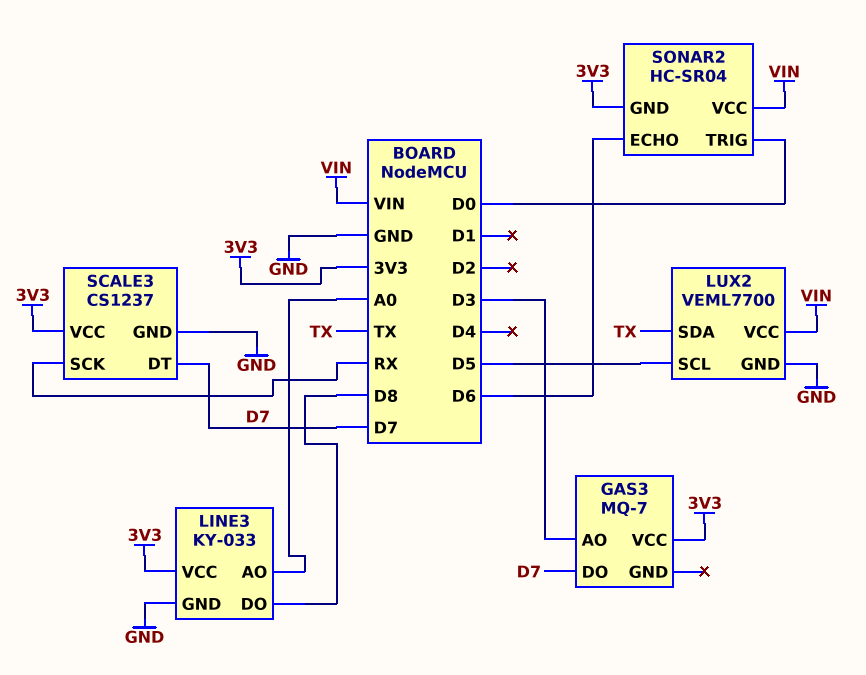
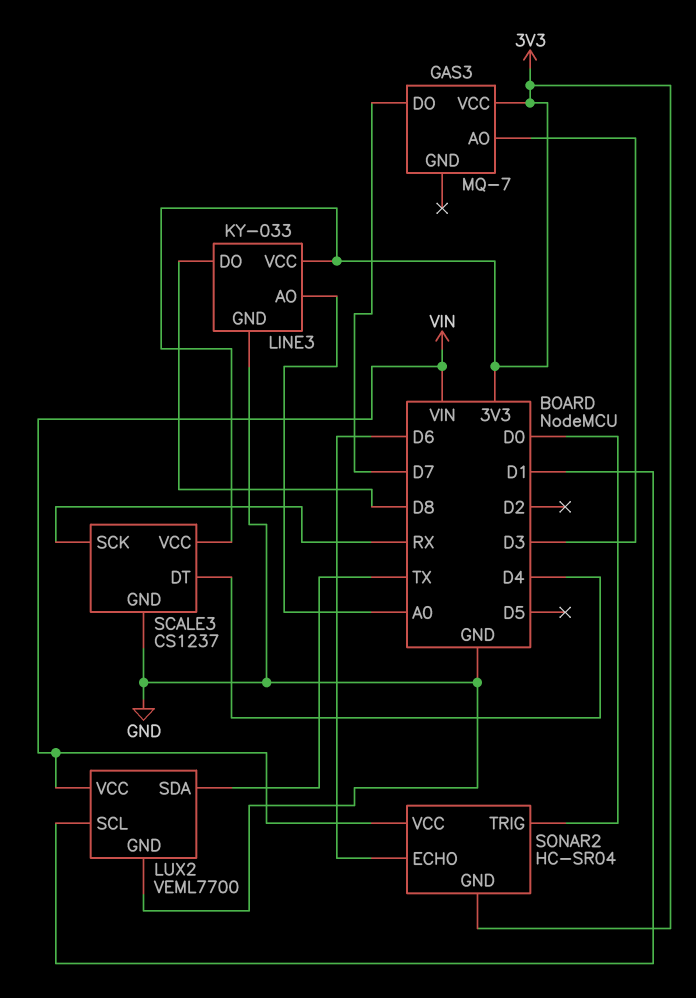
LUX2 pin SCL: D5 -> D1
SCALE3 pin DT: D7 -> D4

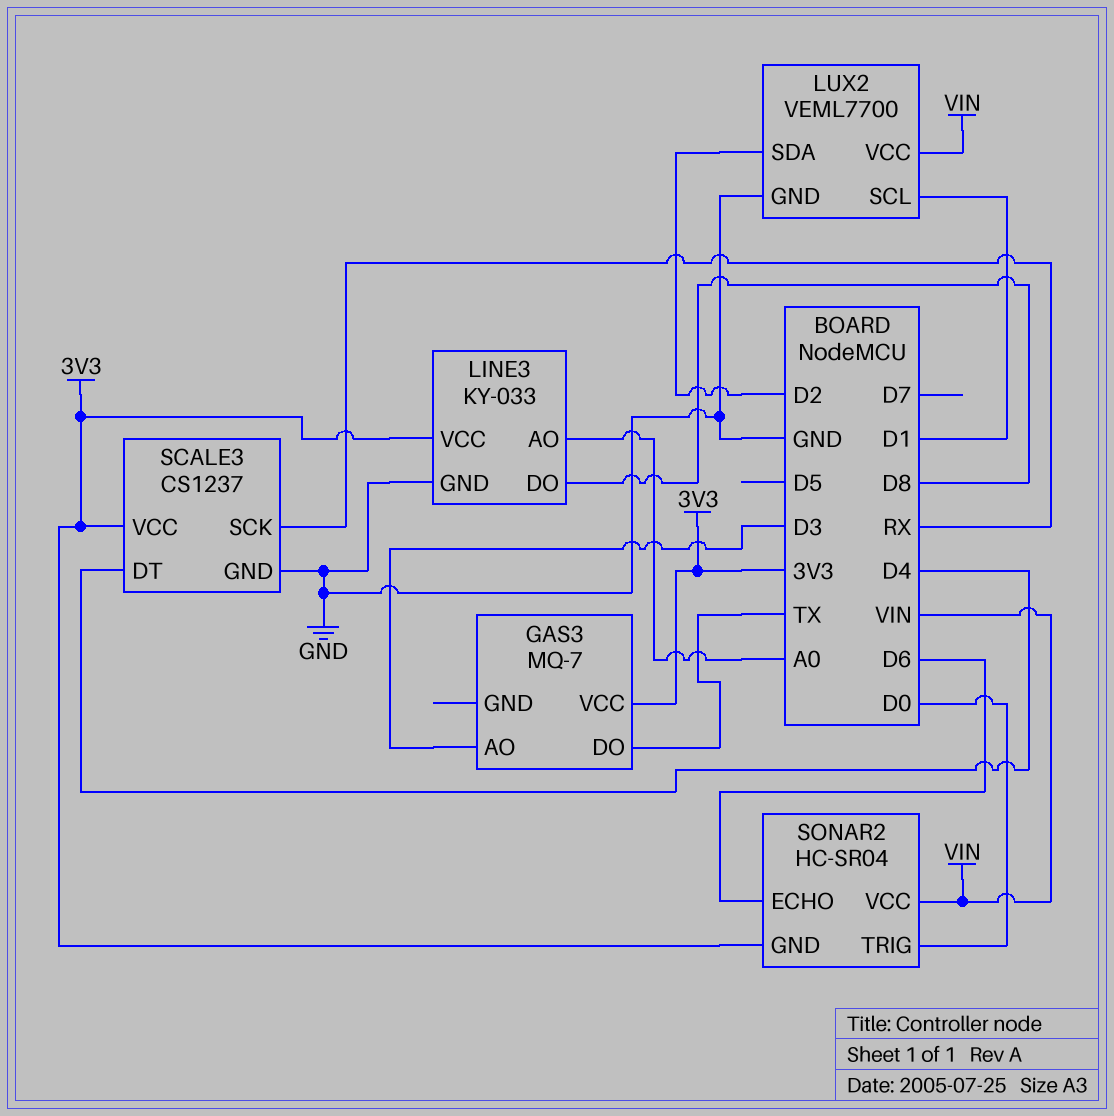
GAS3 pin DO: D7 -> TX
LUX2 pin SDA: TX -> D2

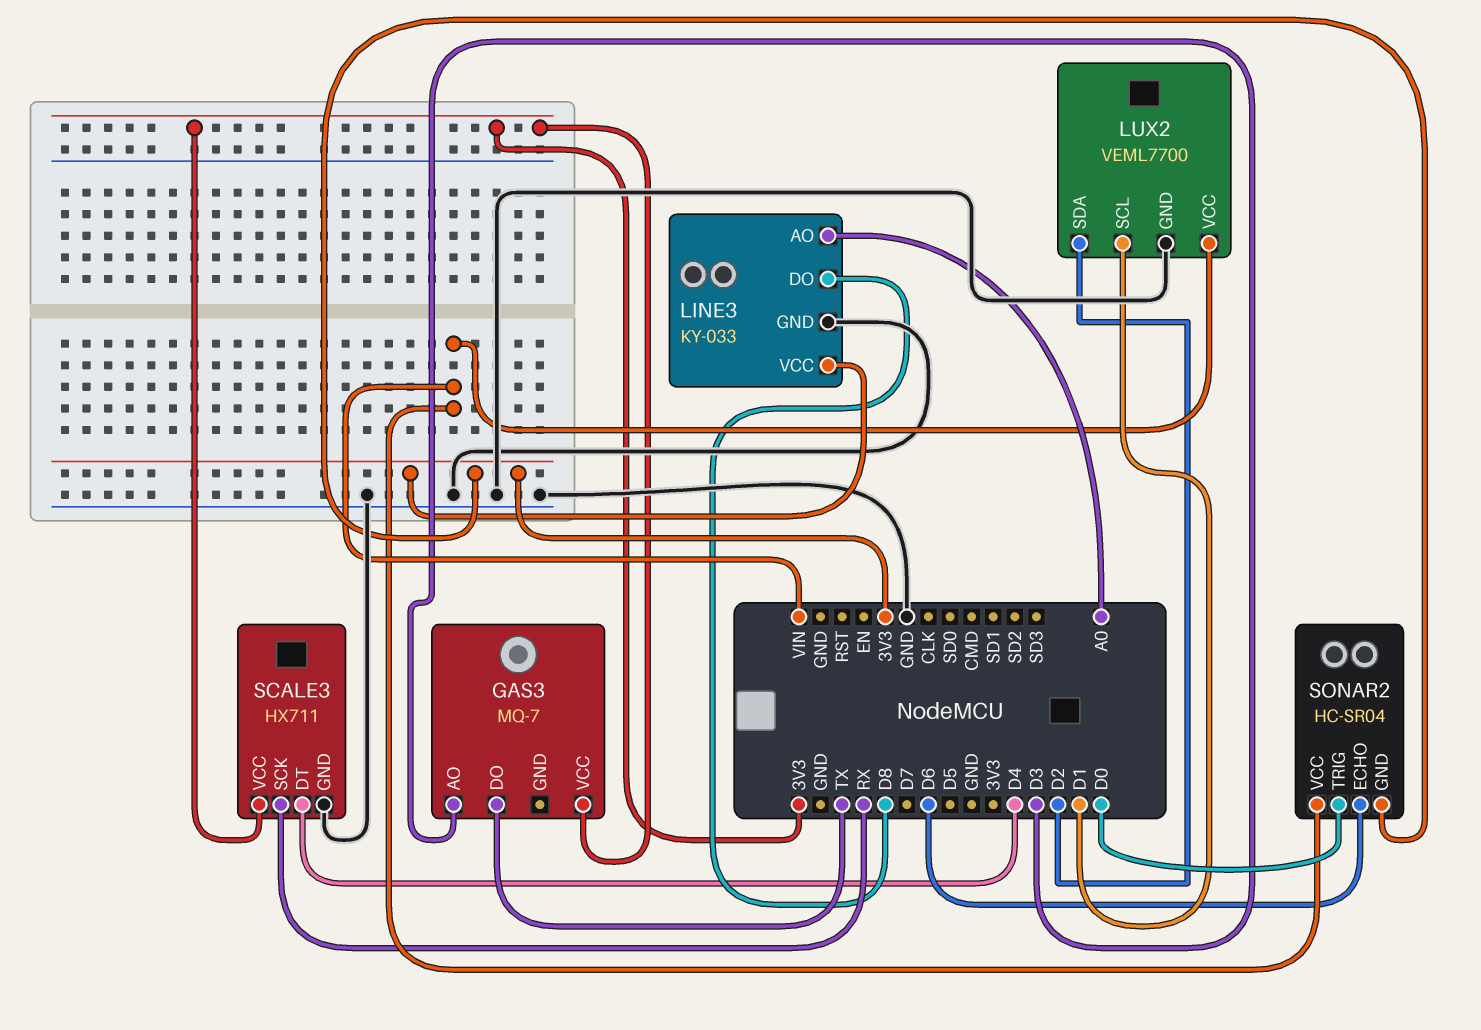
SCALE3: CS1237 -> HX711

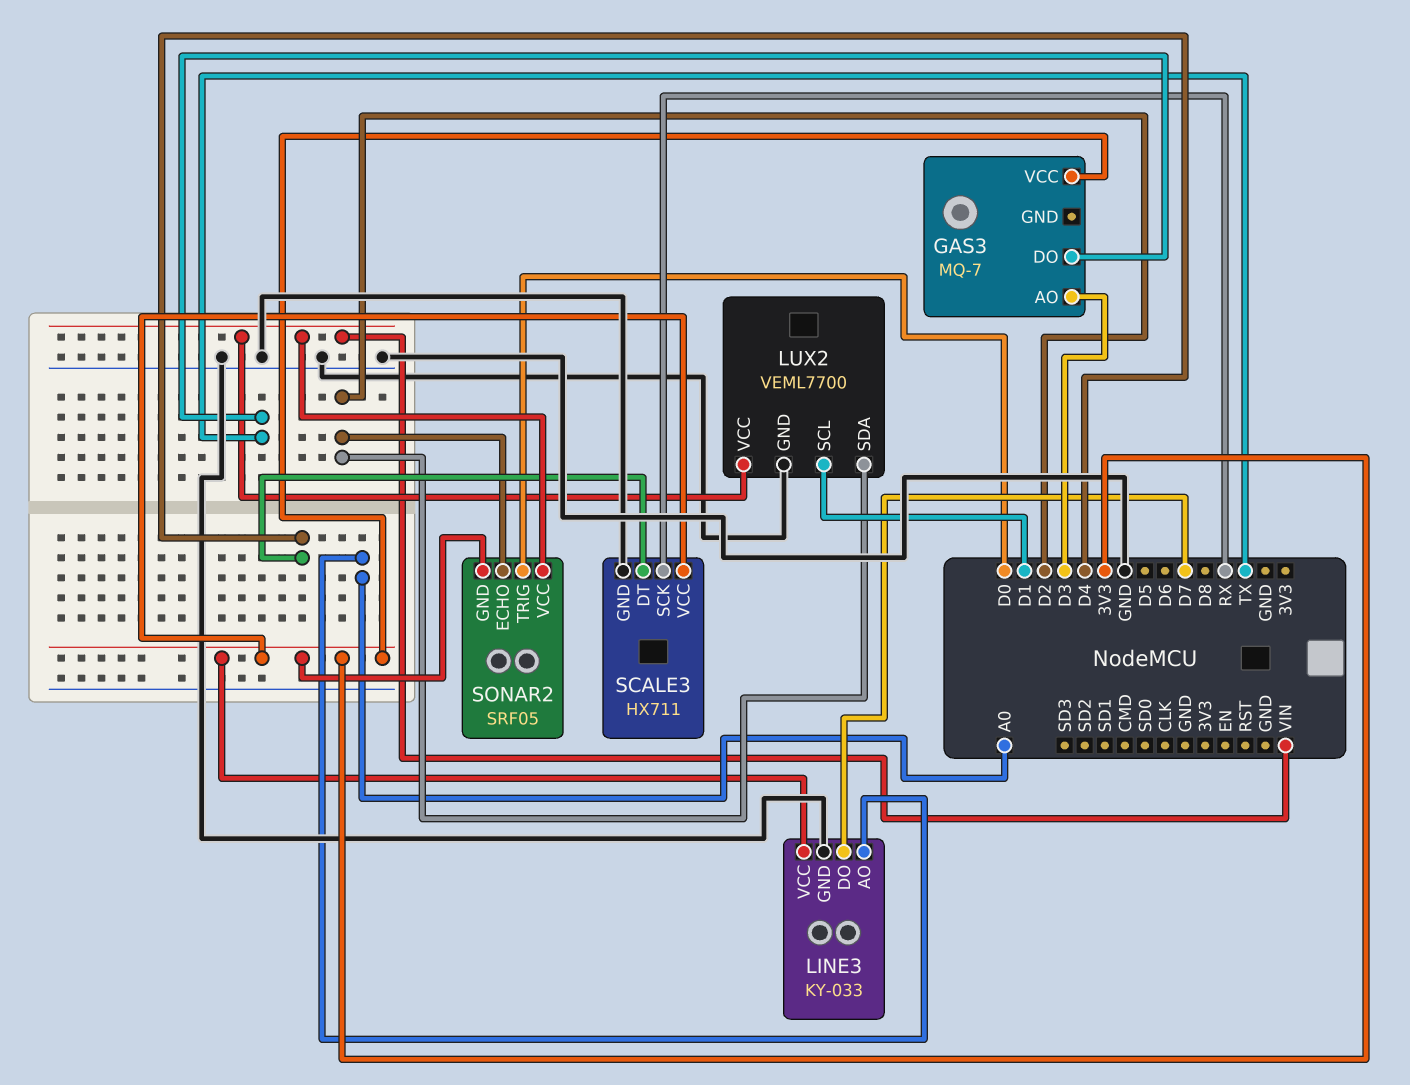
LINE3 pin DO: D8 -> D7
SONAR2: HC-SR04 -> SRF05
SONAR2 pin ECHO: D6 -> D2

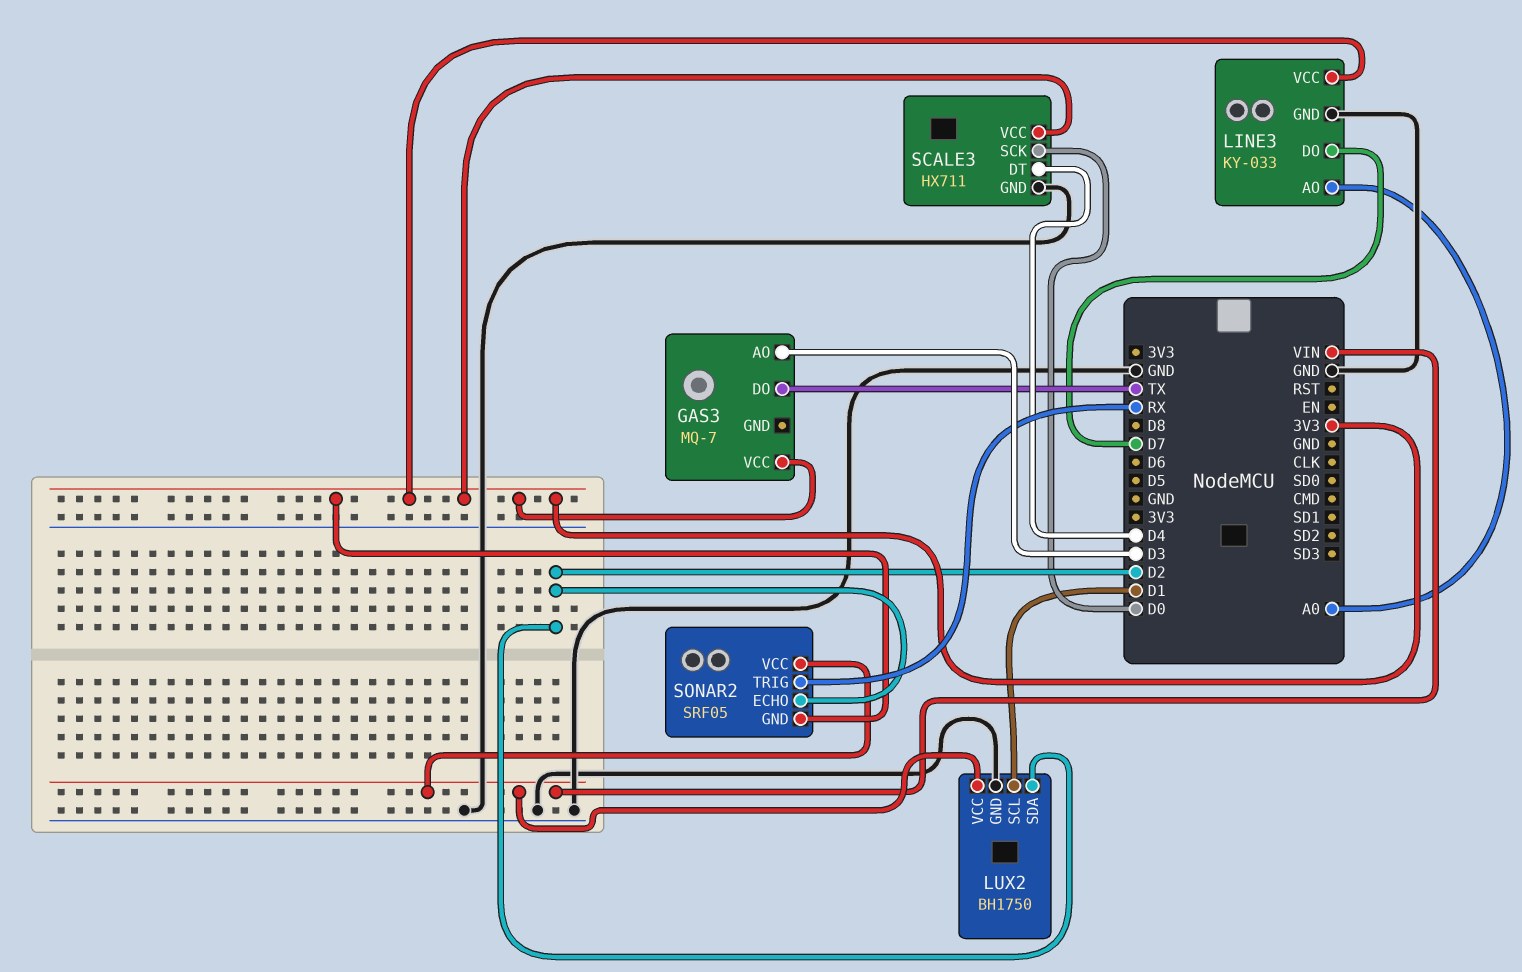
LUX2: VEML7700 -> BH1750
SCALE3 pin SCK: RX -> D0
SONAR2 pin TRIG: D0 -> RX

